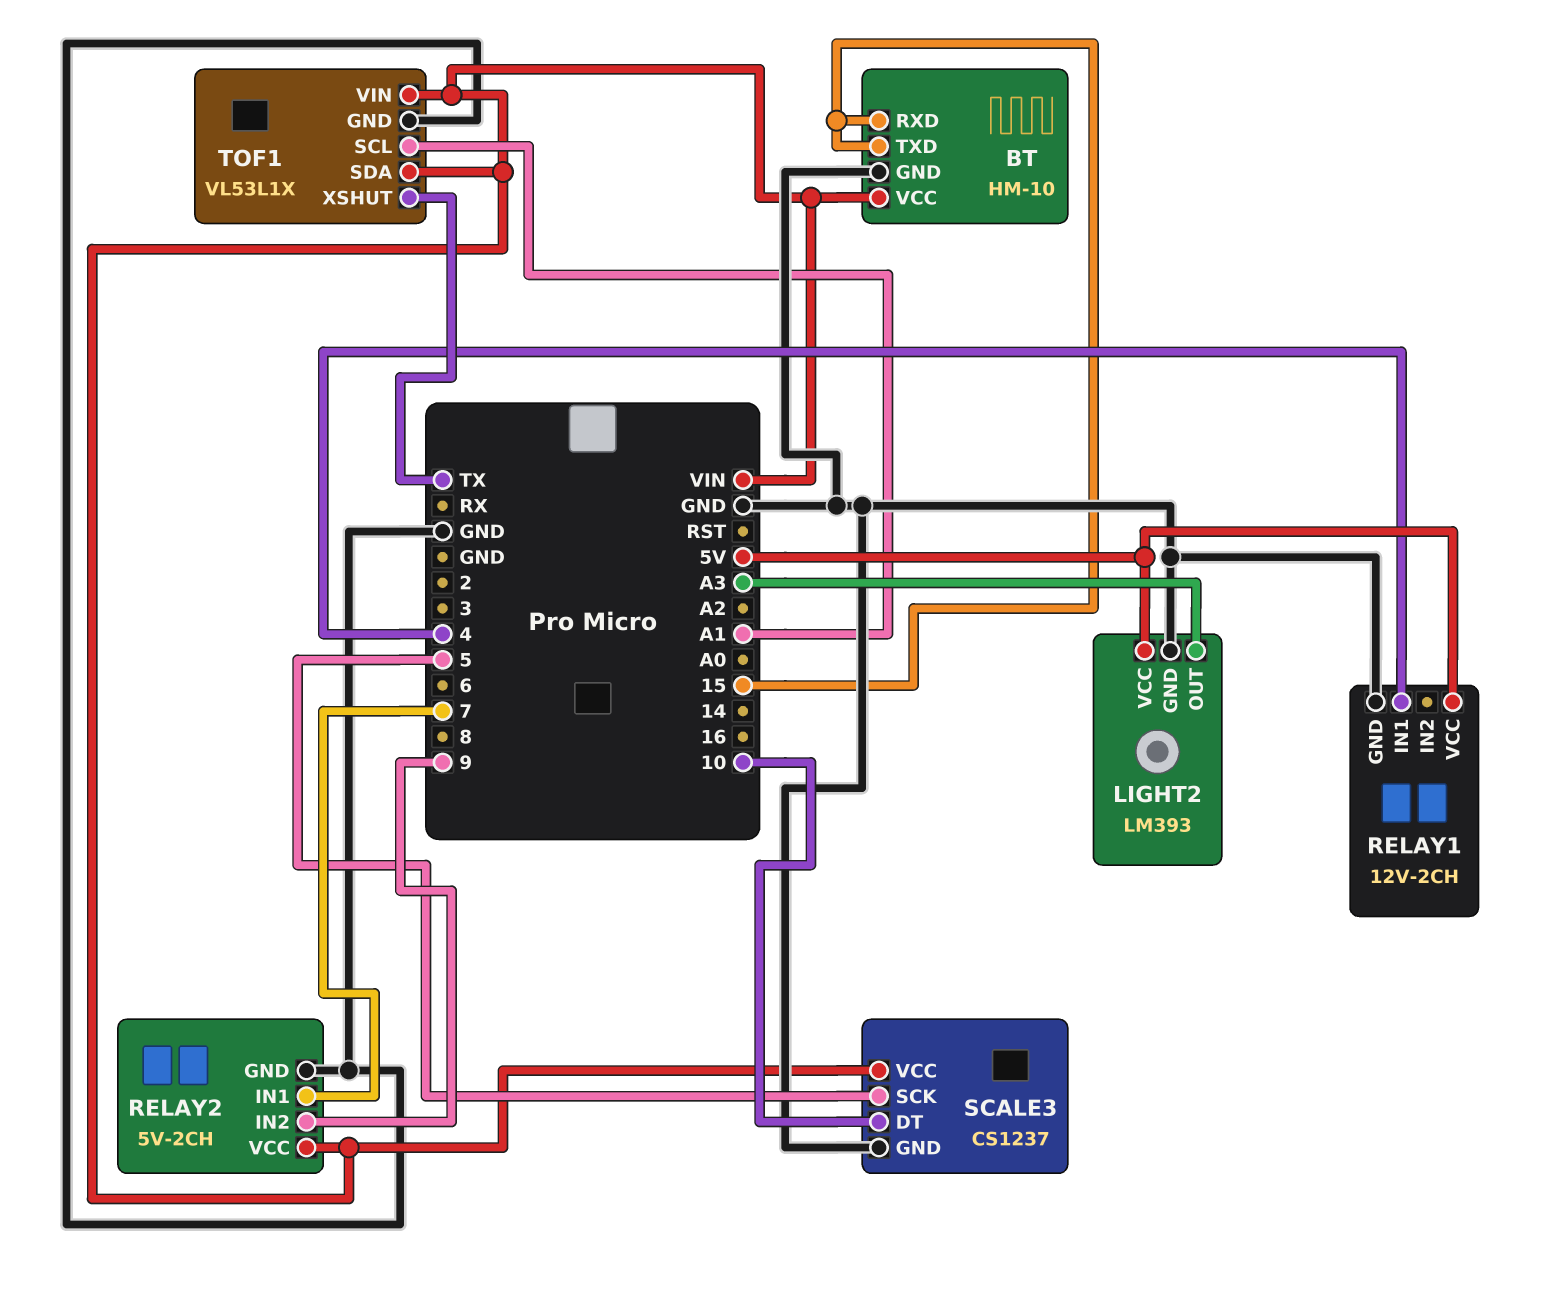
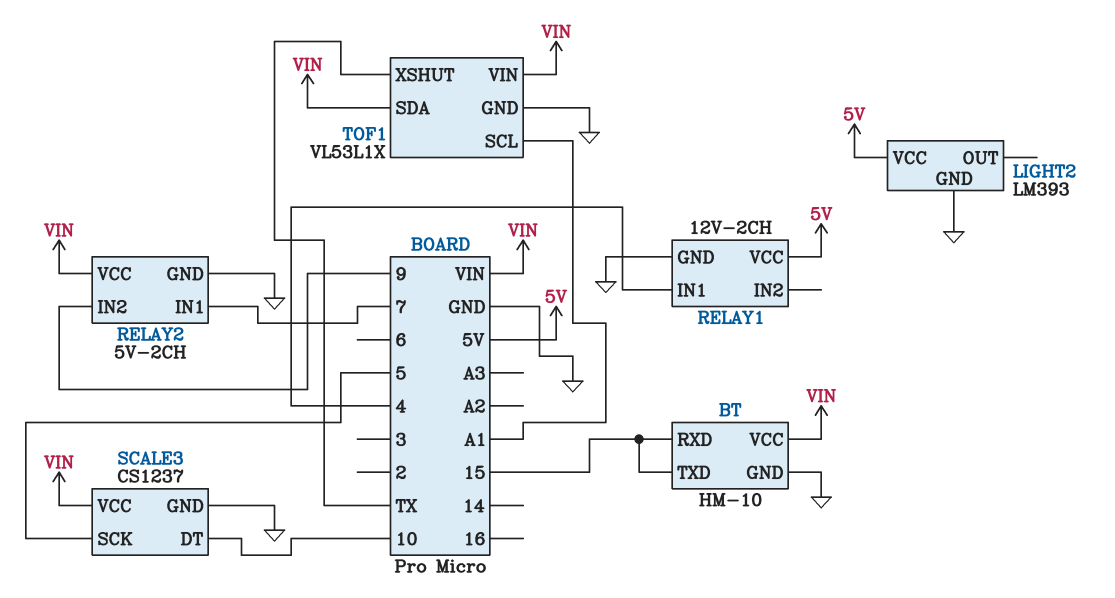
LIGHT2 pin OUT: A3 -> none

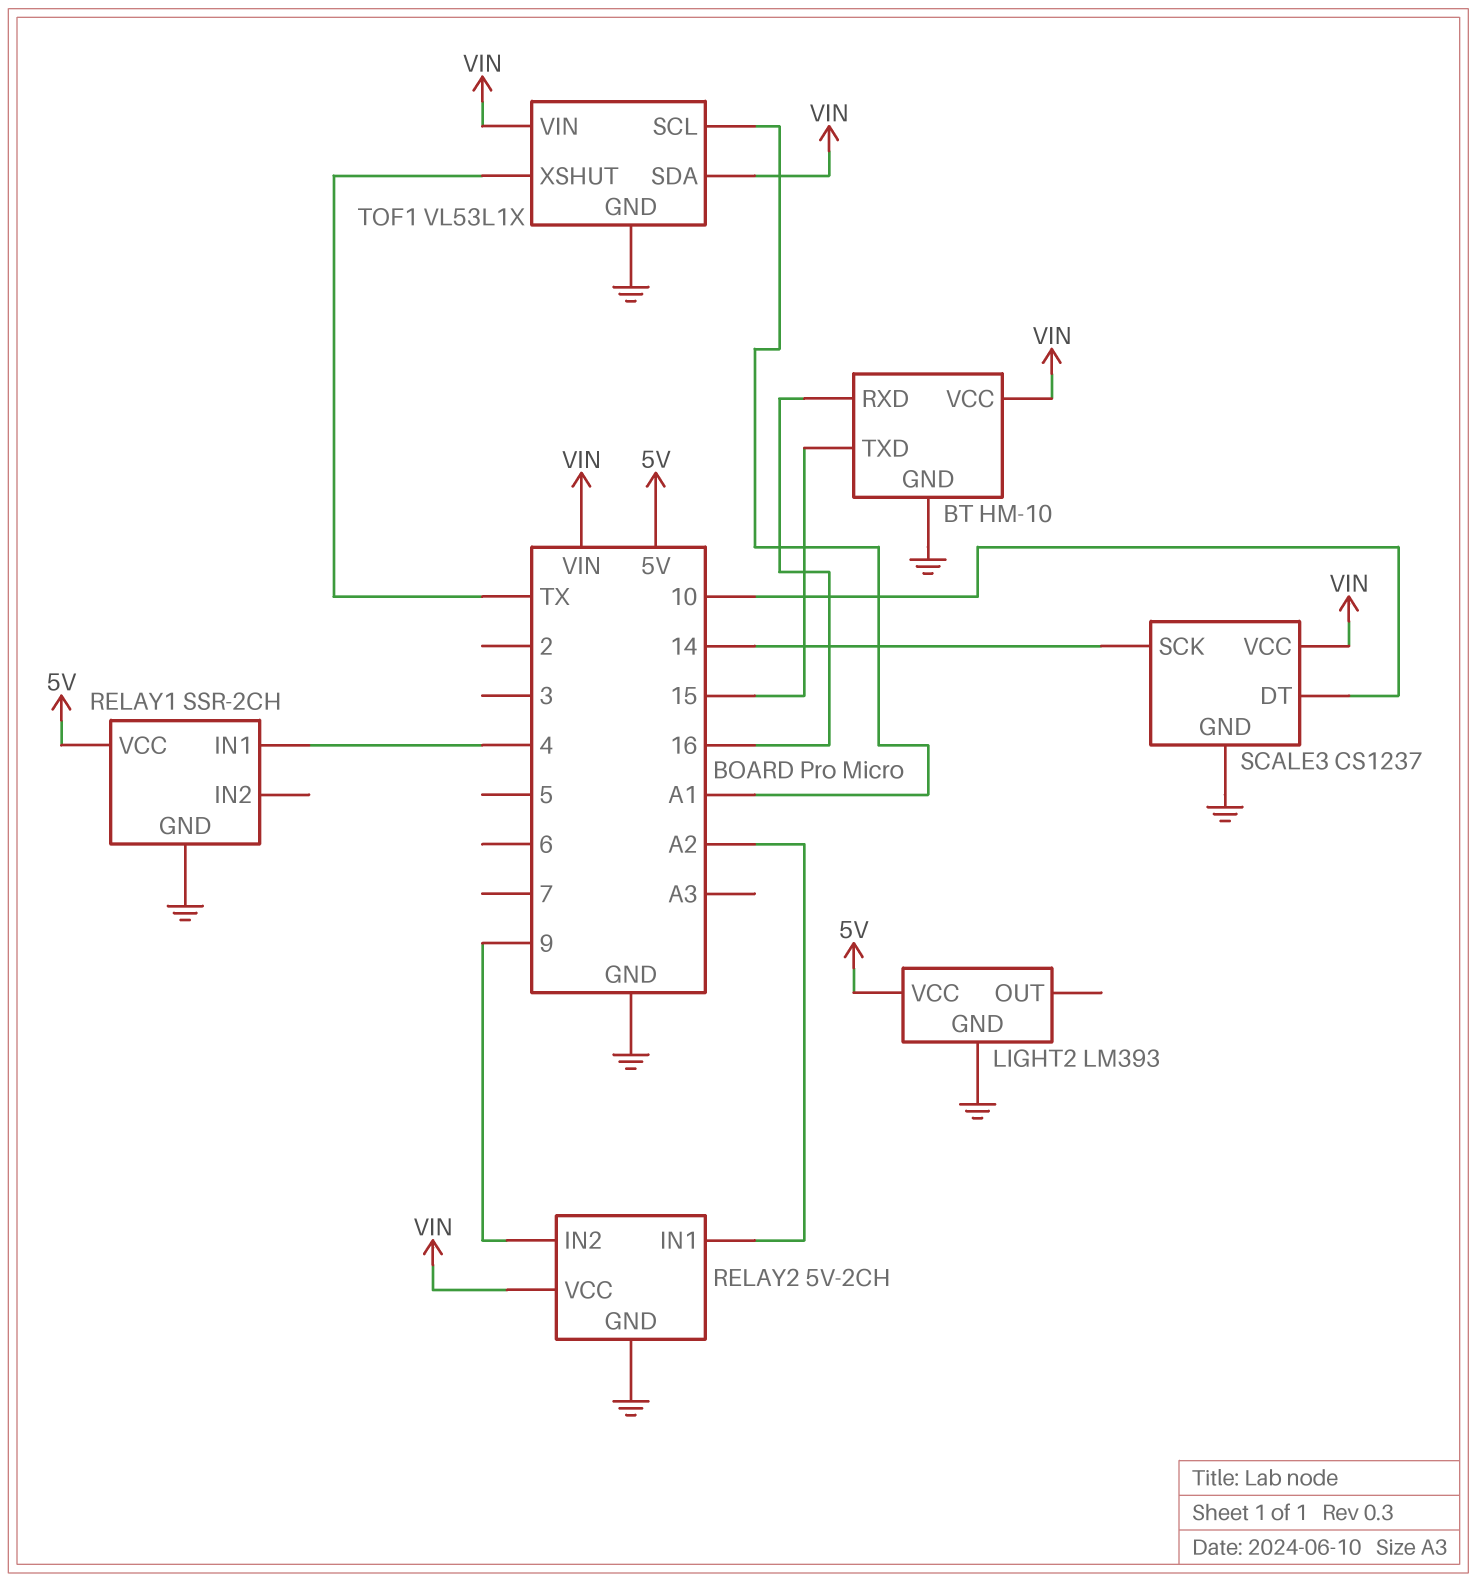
BT pin RXD: 15 -> 16
RELAY1: 12V-2CH -> SSR-2CH
RELAY2 pin IN1: 7 -> A2
SCALE3 pin SCK: 5 -> 14

